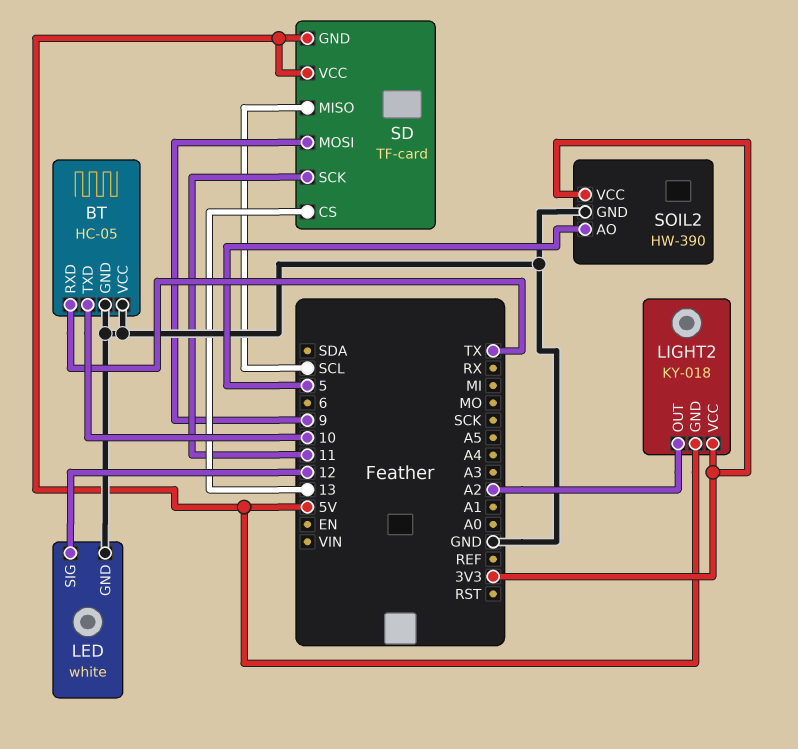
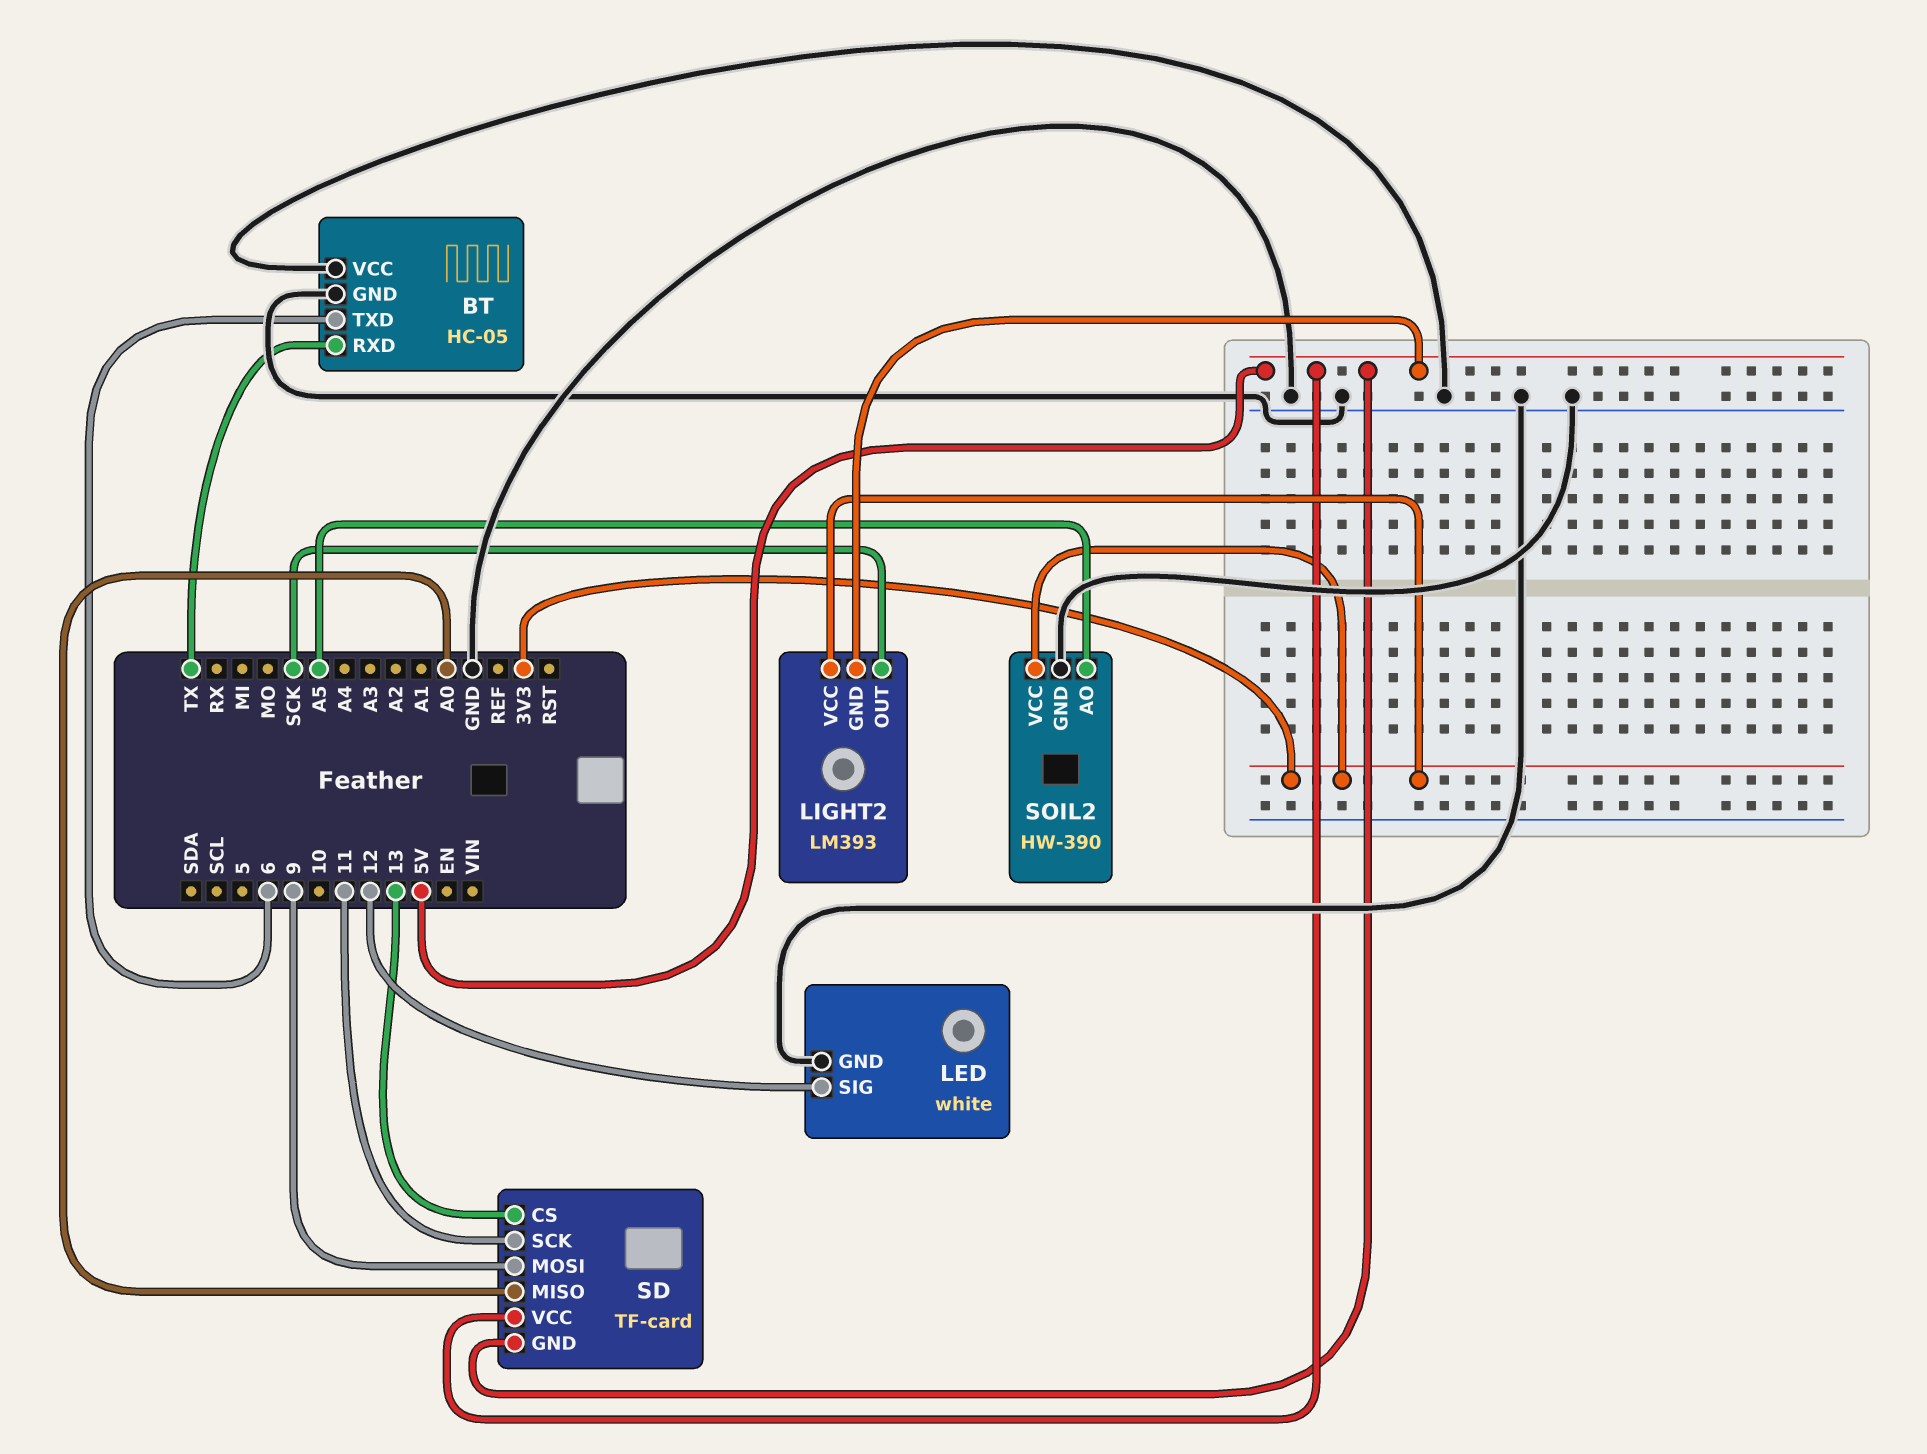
BT pin TXD: 10 -> 6
LIGHT2: KY-018 -> LM393
LIGHT2 pin OUT: A2 -> SCK
SD pin MISO: SCL -> A0
SOIL2 pin AO: 5 -> A5

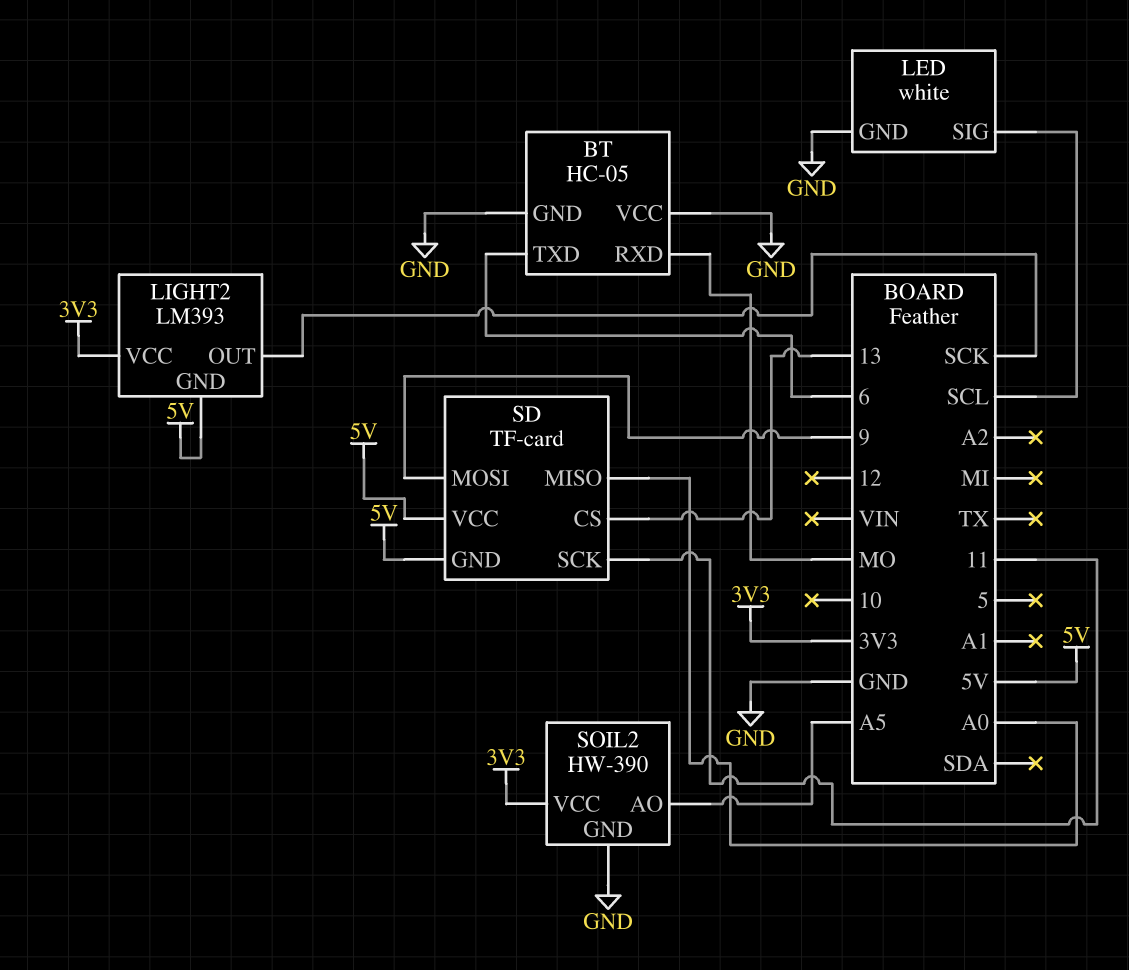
BT pin RXD: TX -> MO
LED pin SIG: 12 -> SCL

